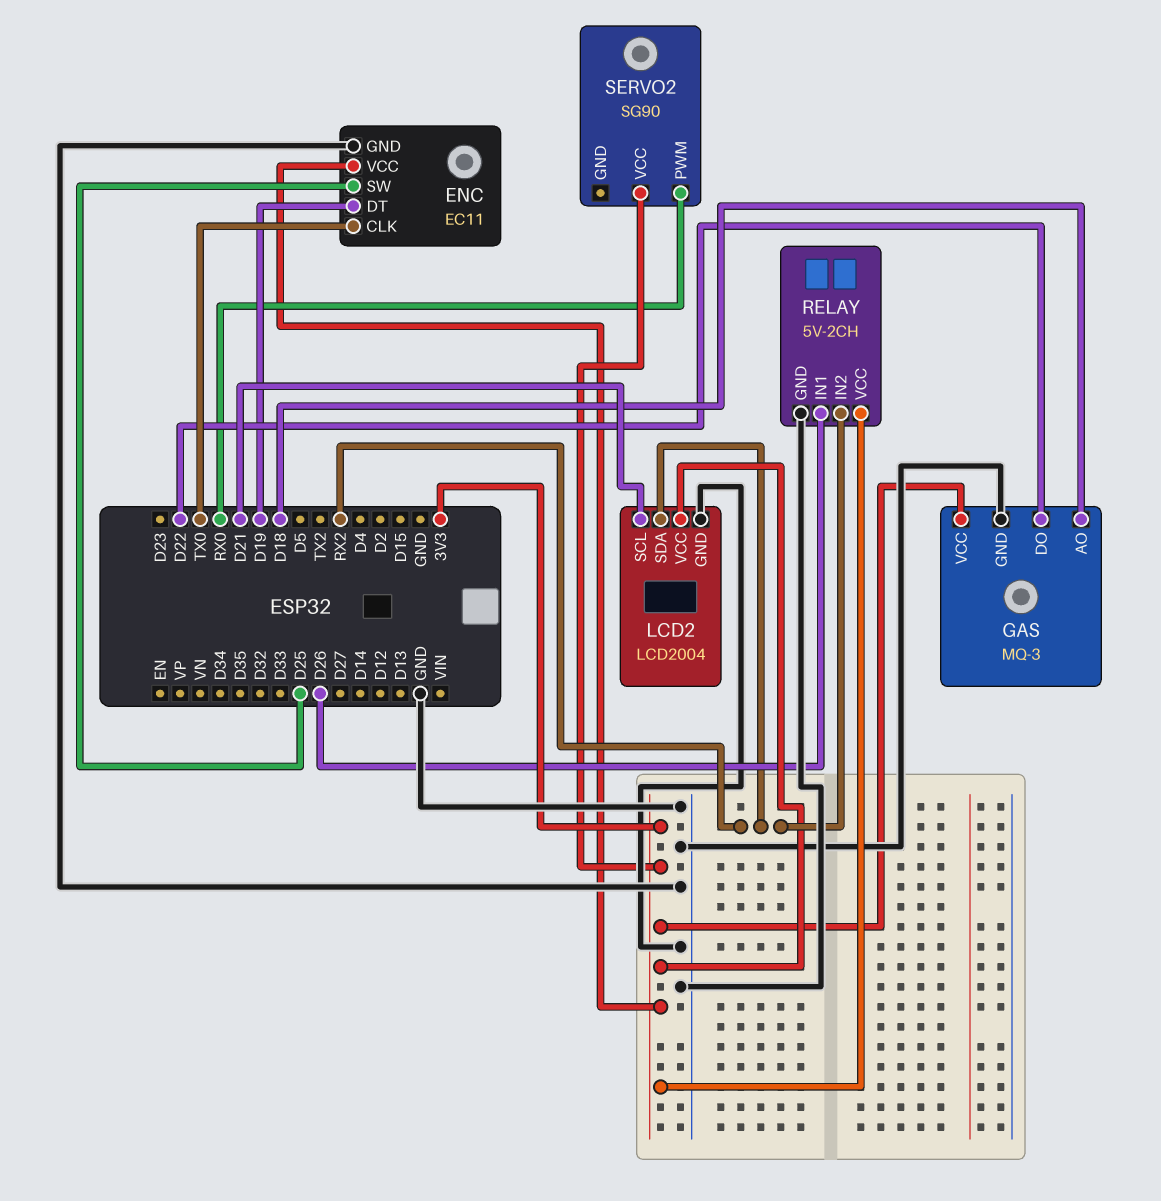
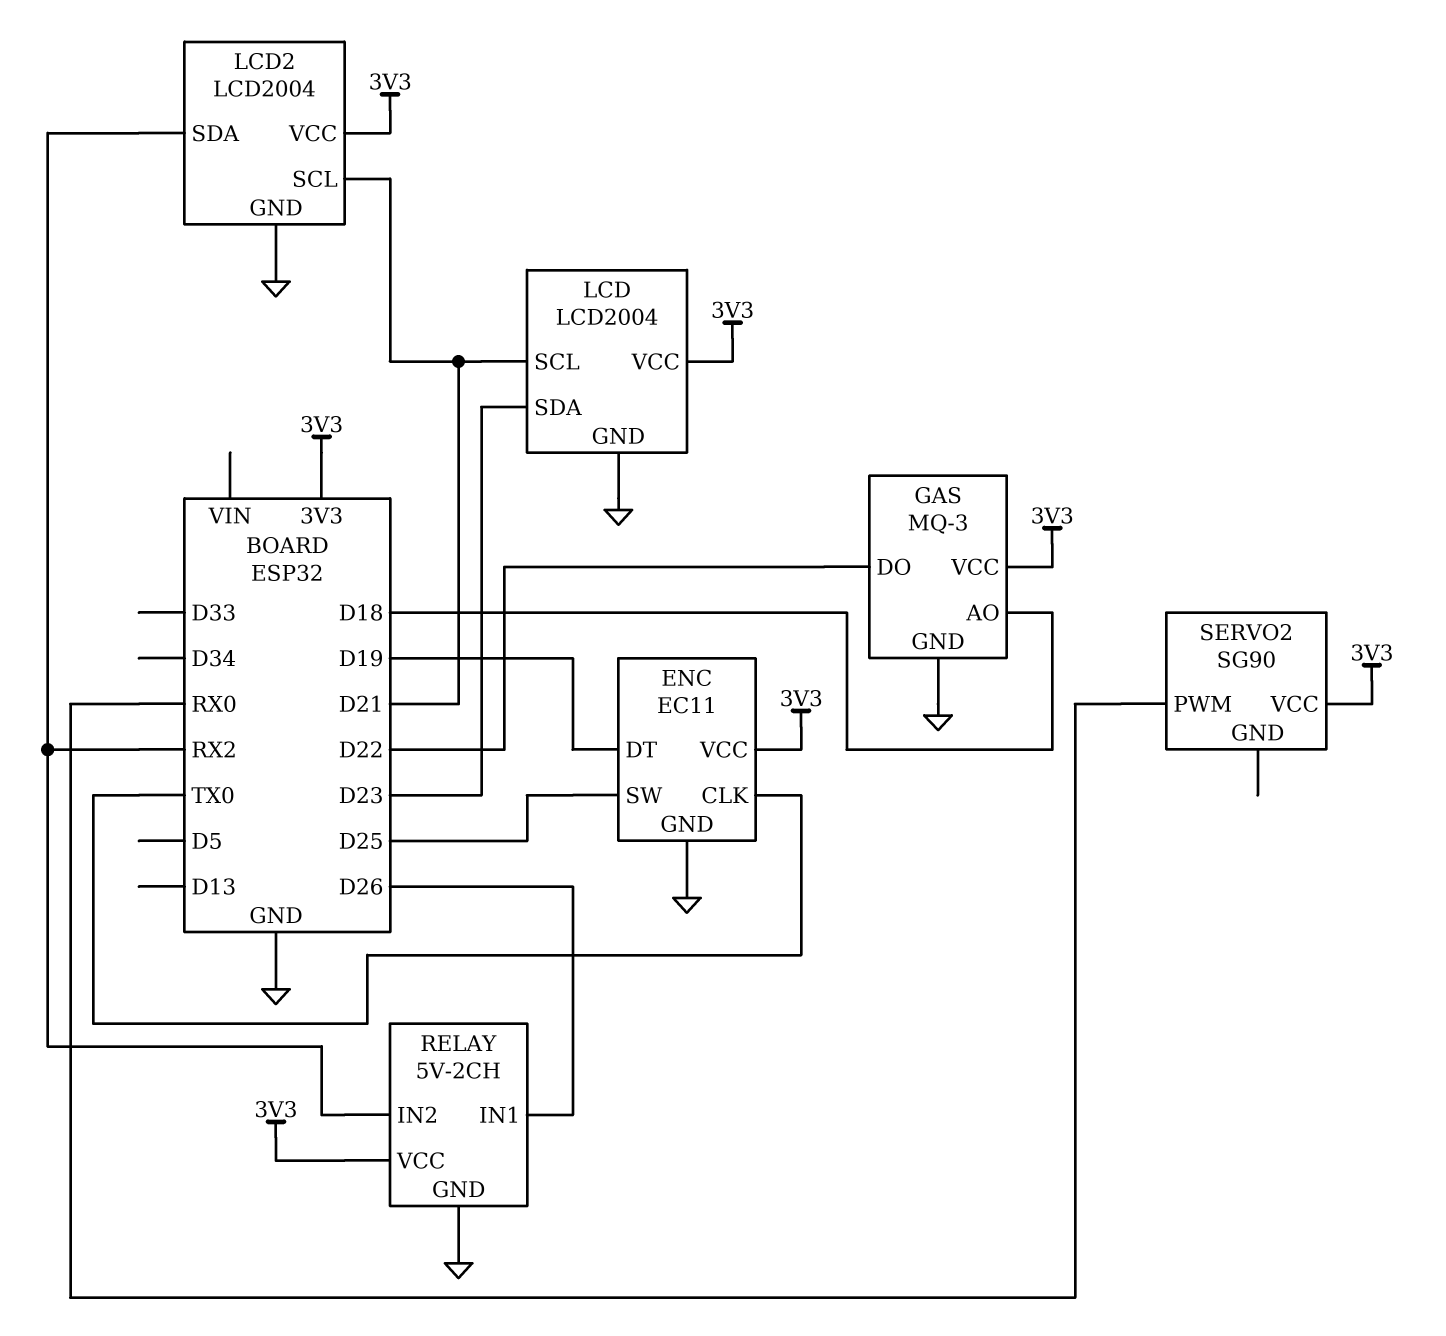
LCD: none -> LCD2004
LCD pin GND: none -> GND
LCD pin SCL: none -> D21
LCD pin SDA: none -> D23
LCD pin VCC: none -> 3V3

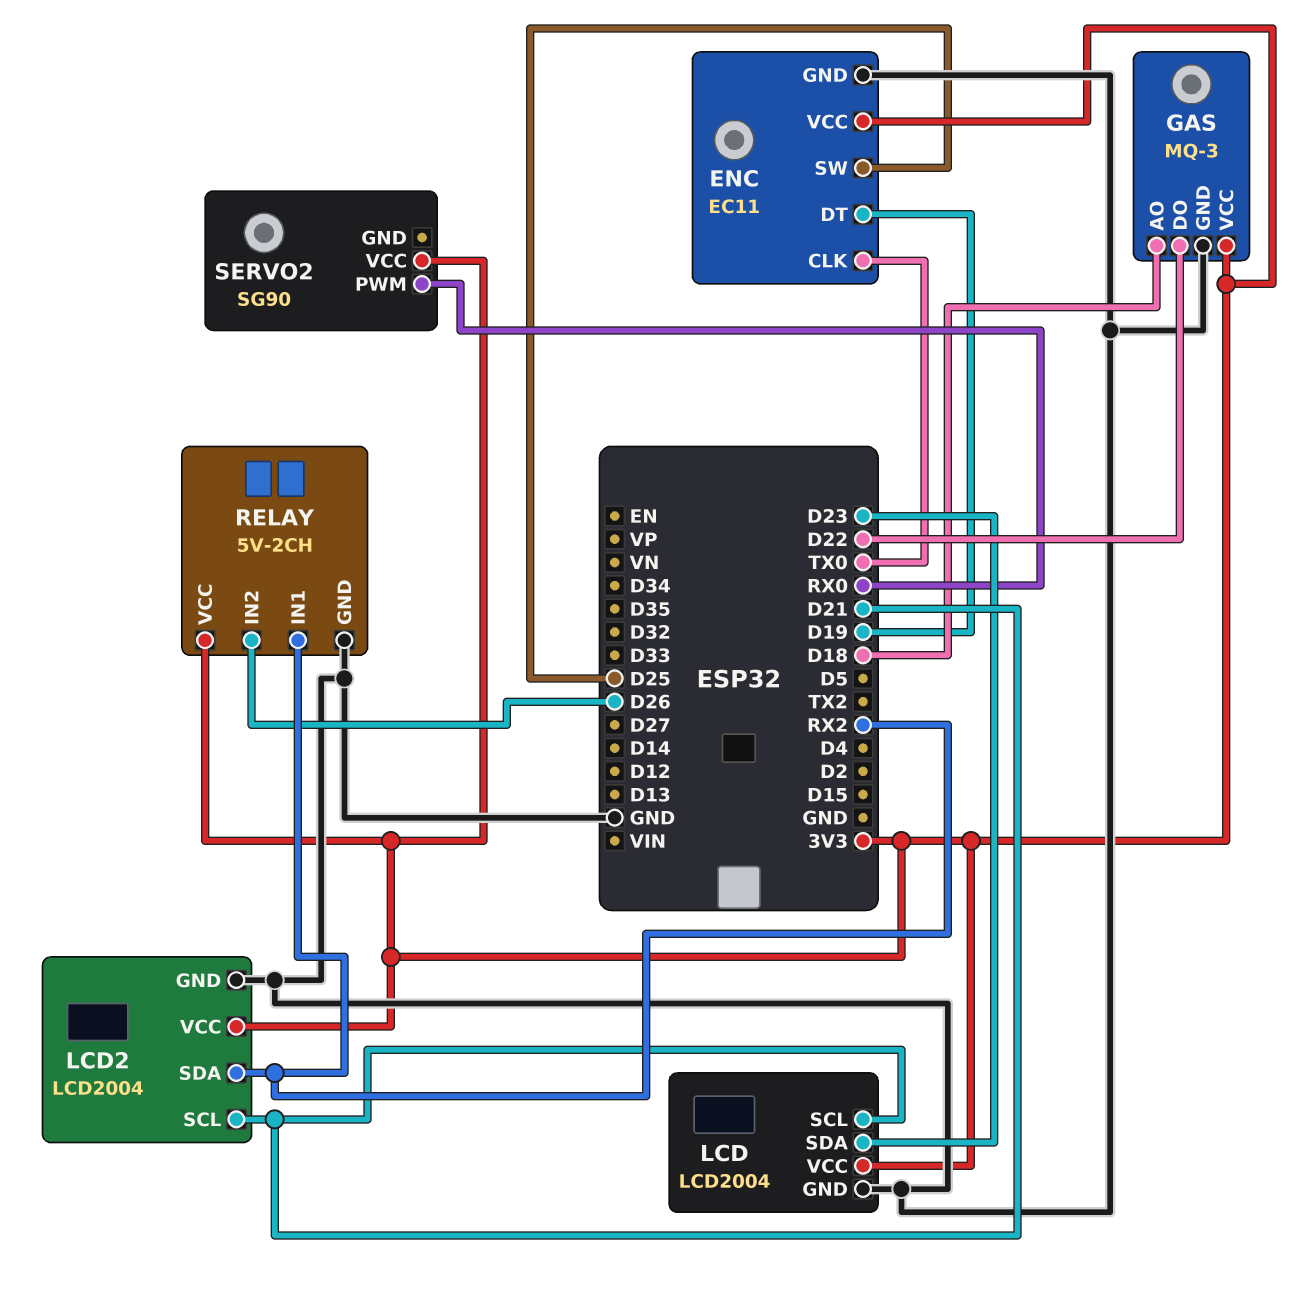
RELAY pin IN1: D26 -> RX2
RELAY pin IN2: RX2 -> D26

